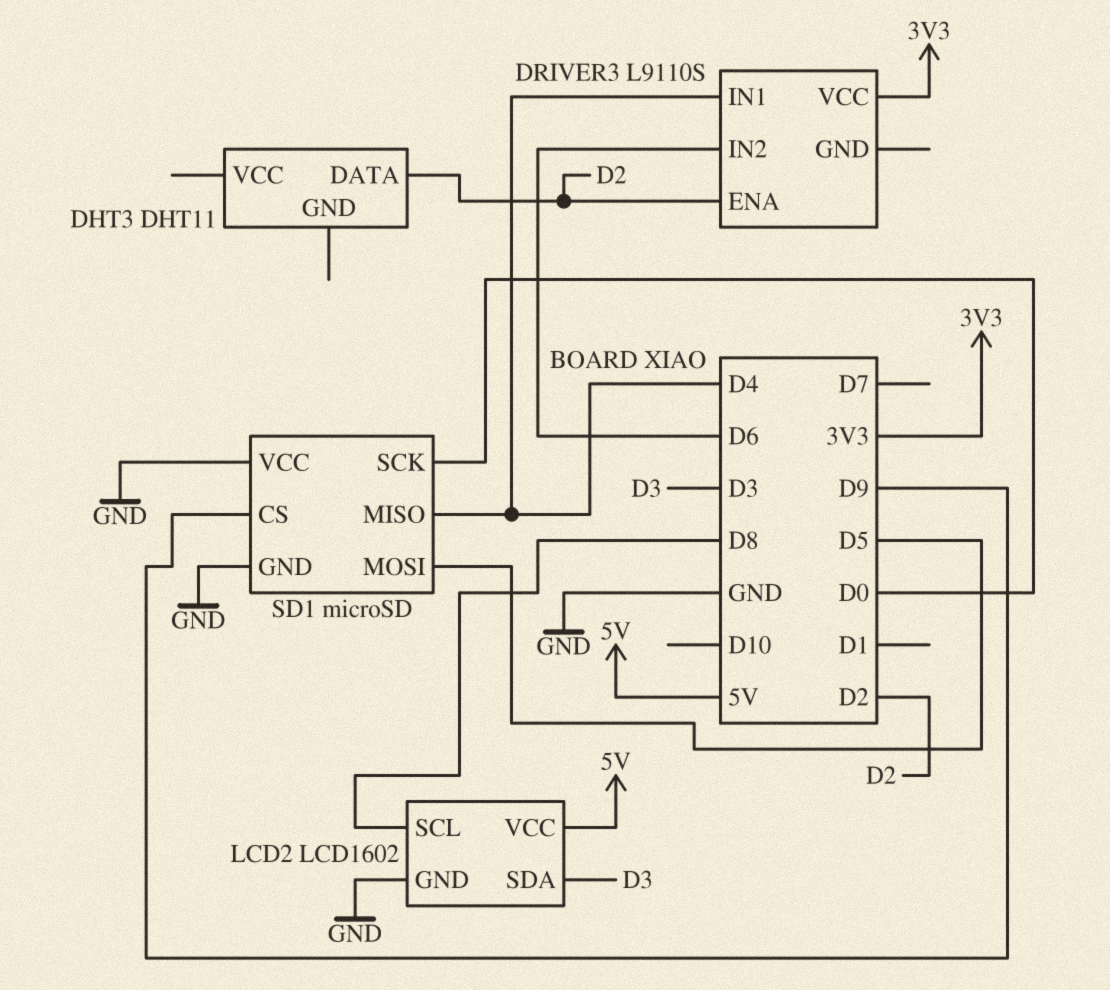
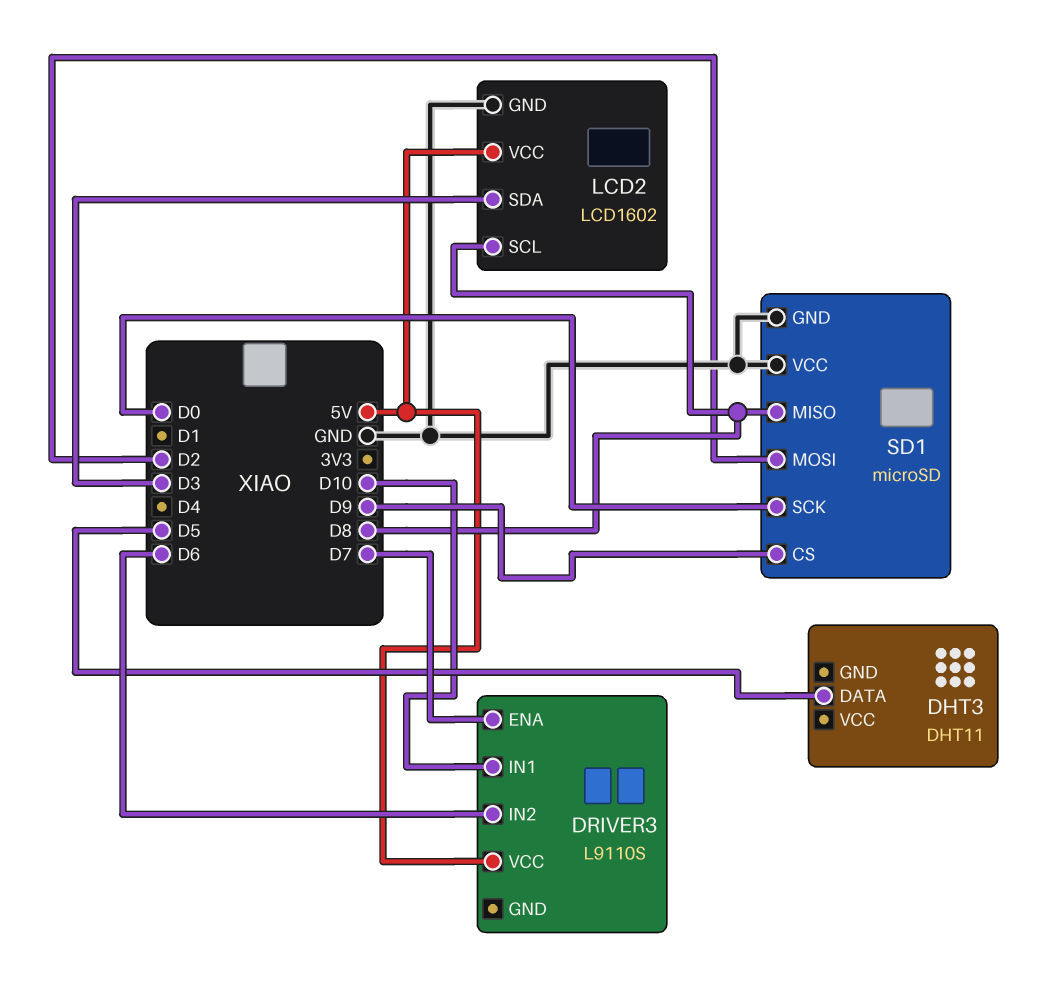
DHT3 pin DATA: D2 -> D5
DRIVER3 pin ENA: D2 -> D7
DRIVER3 pin IN1: D4 -> D10
DRIVER3 pin VCC: 3V3 -> 5V
SD1 pin MISO: D4 -> D8
SD1 pin MOSI: D5 -> D2

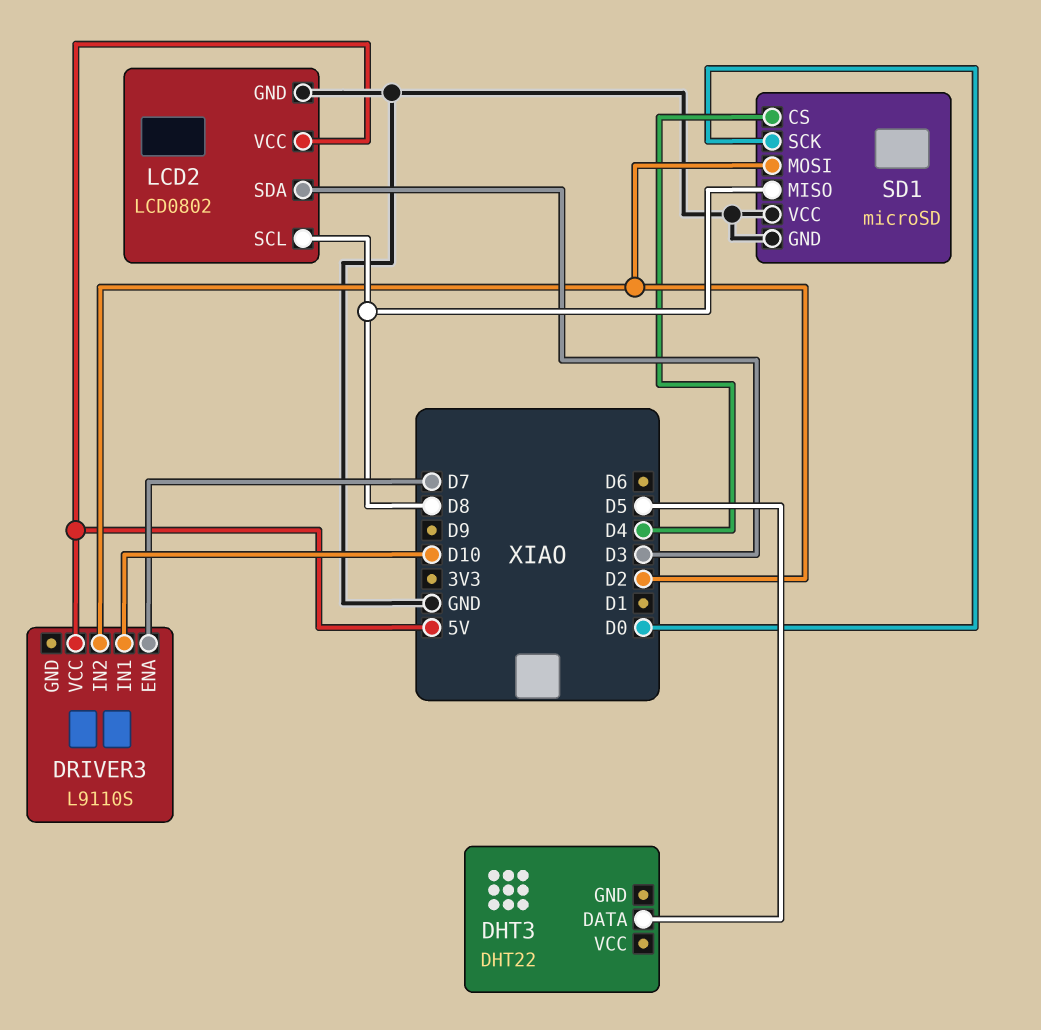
DHT3: DHT11 -> DHT22
DRIVER3 pin IN2: D6 -> D2
LCD2: LCD1602 -> LCD0802
SD1 pin CS: D9 -> D4

